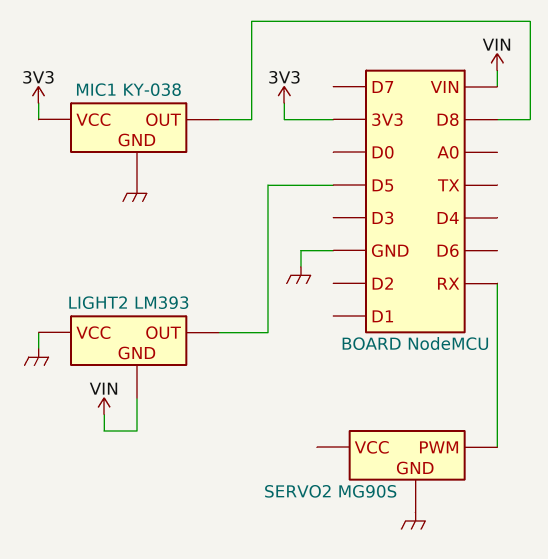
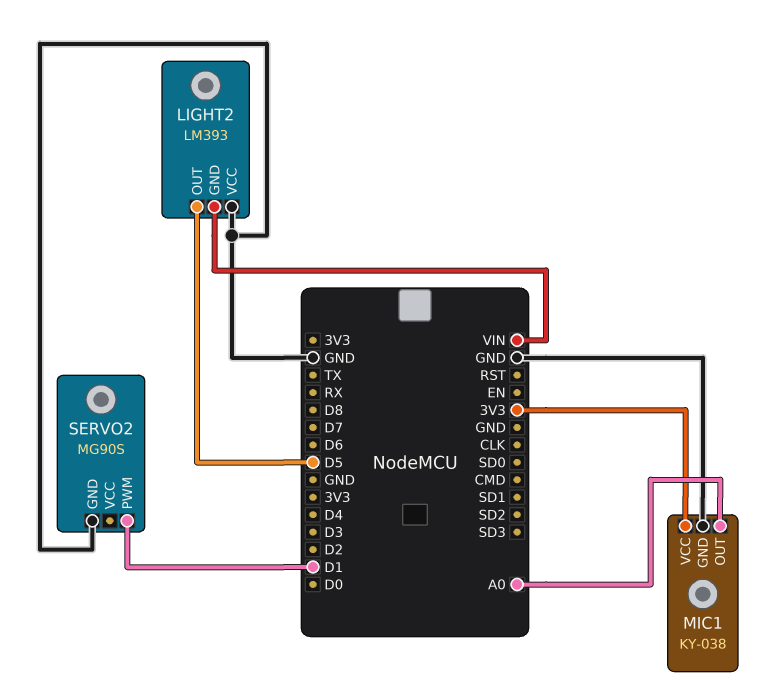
MIC1 pin OUT: D8 -> A0
SERVO2 pin PWM: RX -> D1

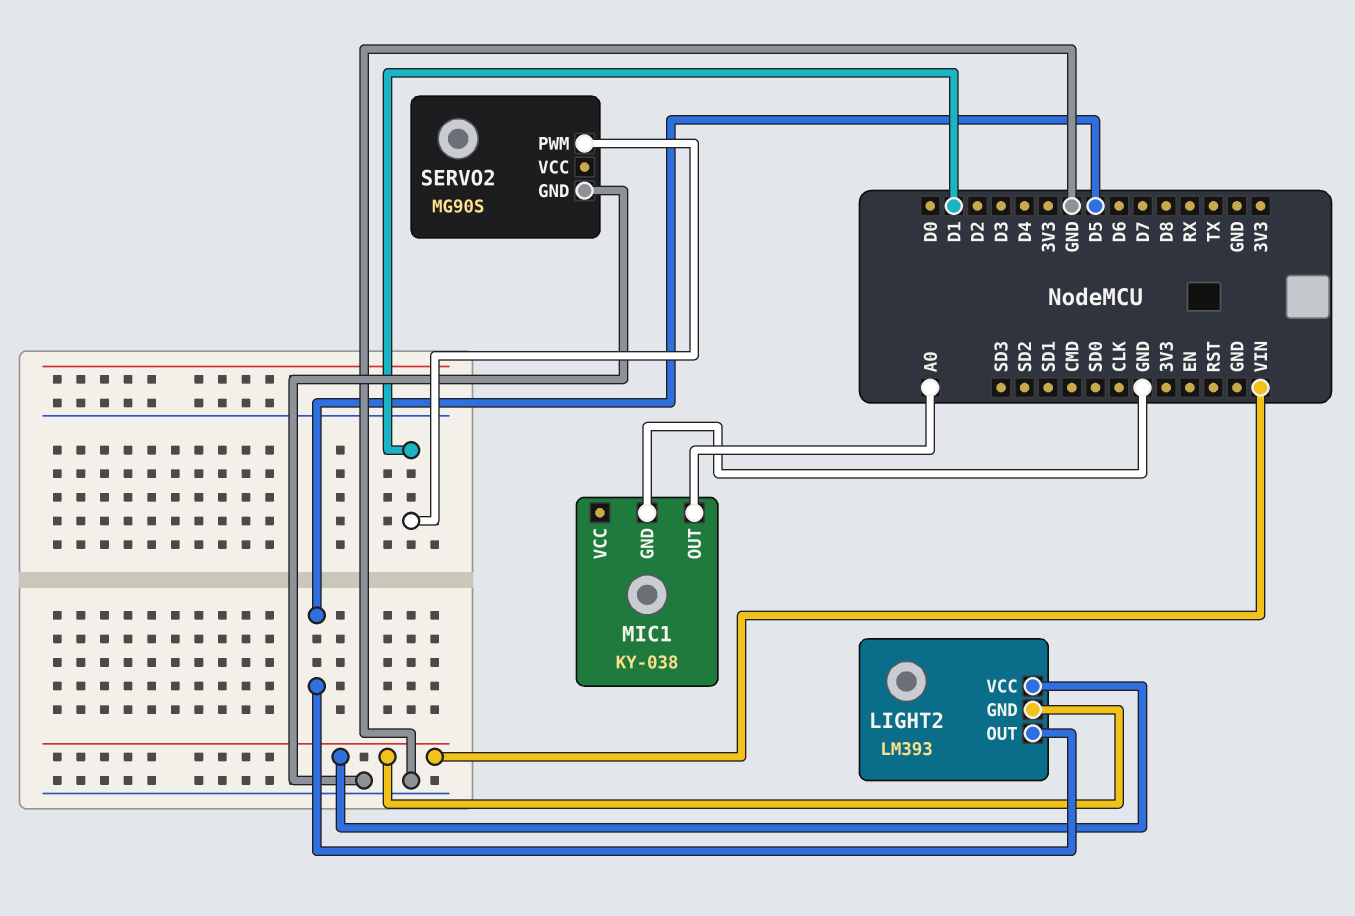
LIGHT2 pin VCC: GND -> VIN
MIC1 pin VCC: 3V3 -> none

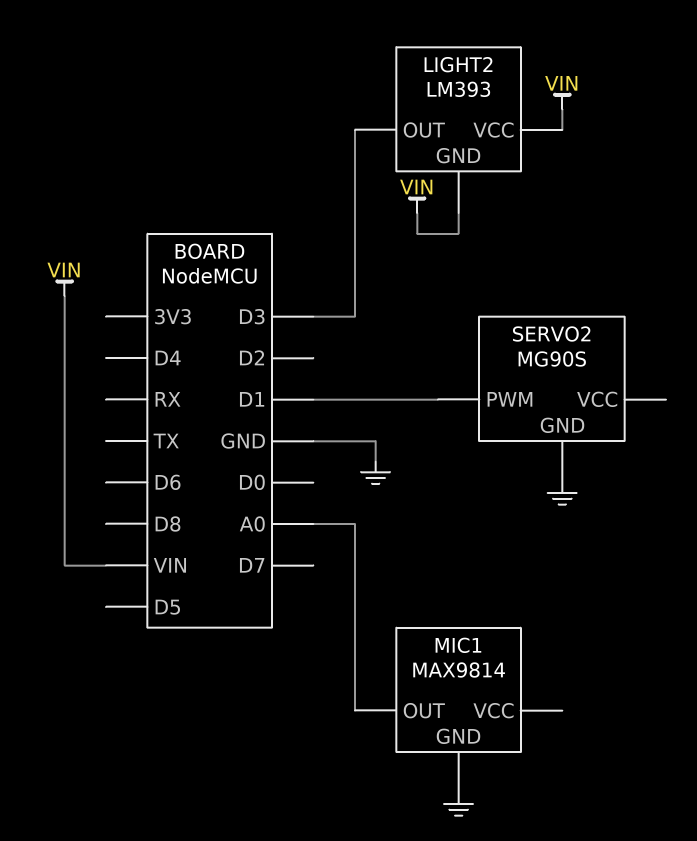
LIGHT2 pin OUT: D5 -> D3
MIC1: KY-038 -> MAX9814

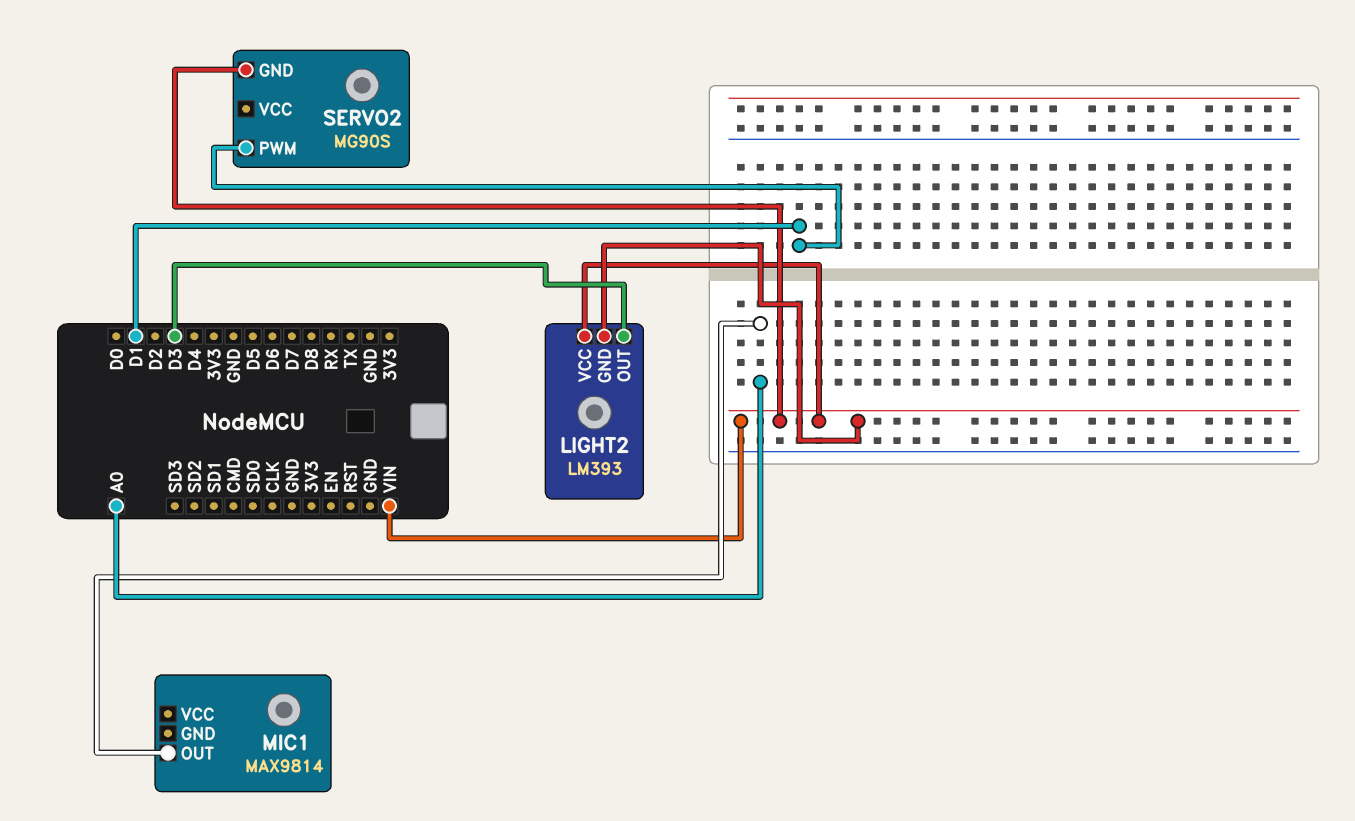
MIC1 pin GND: GND -> none
SERVO2 pin GND: GND -> VIN

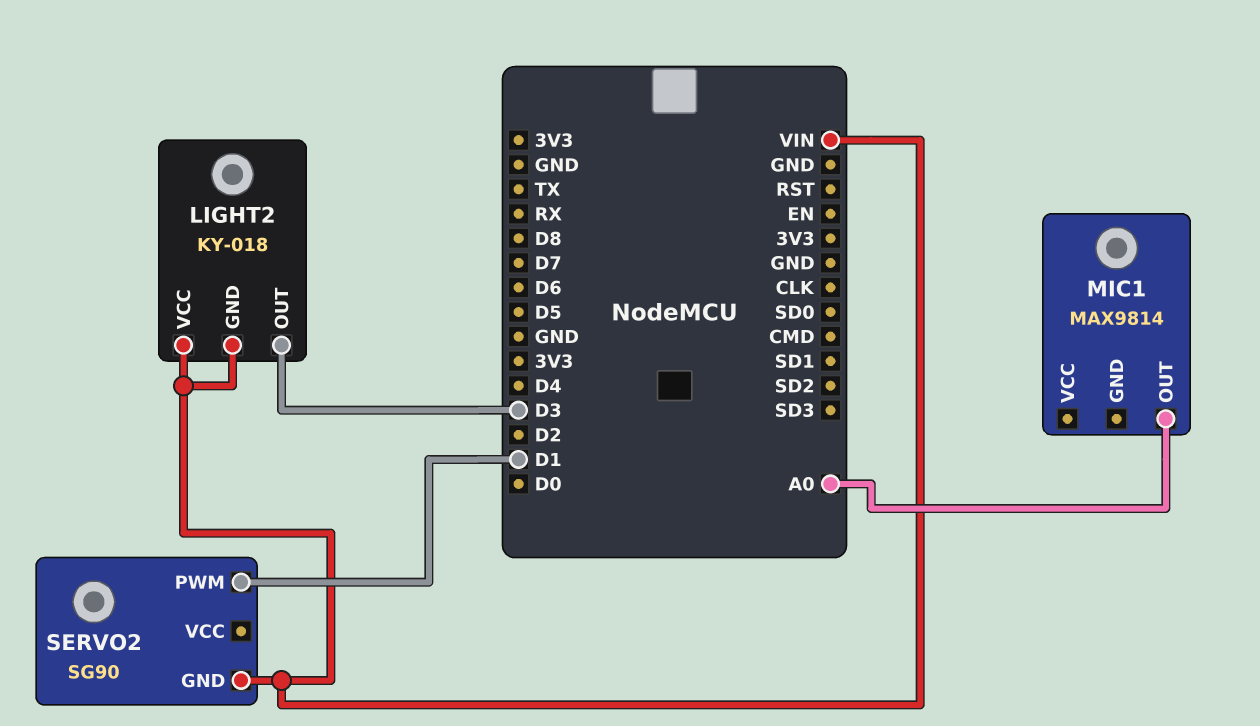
LIGHT2: LM393 -> KY-018
SERVO2: MG90S -> SG90

